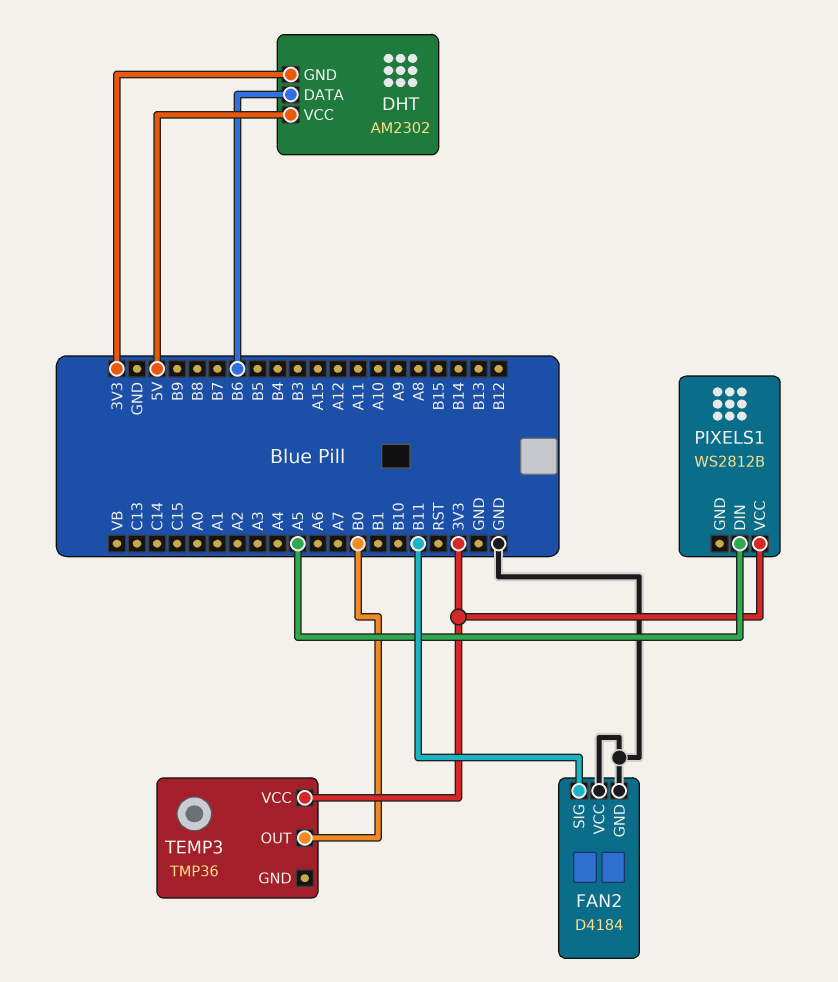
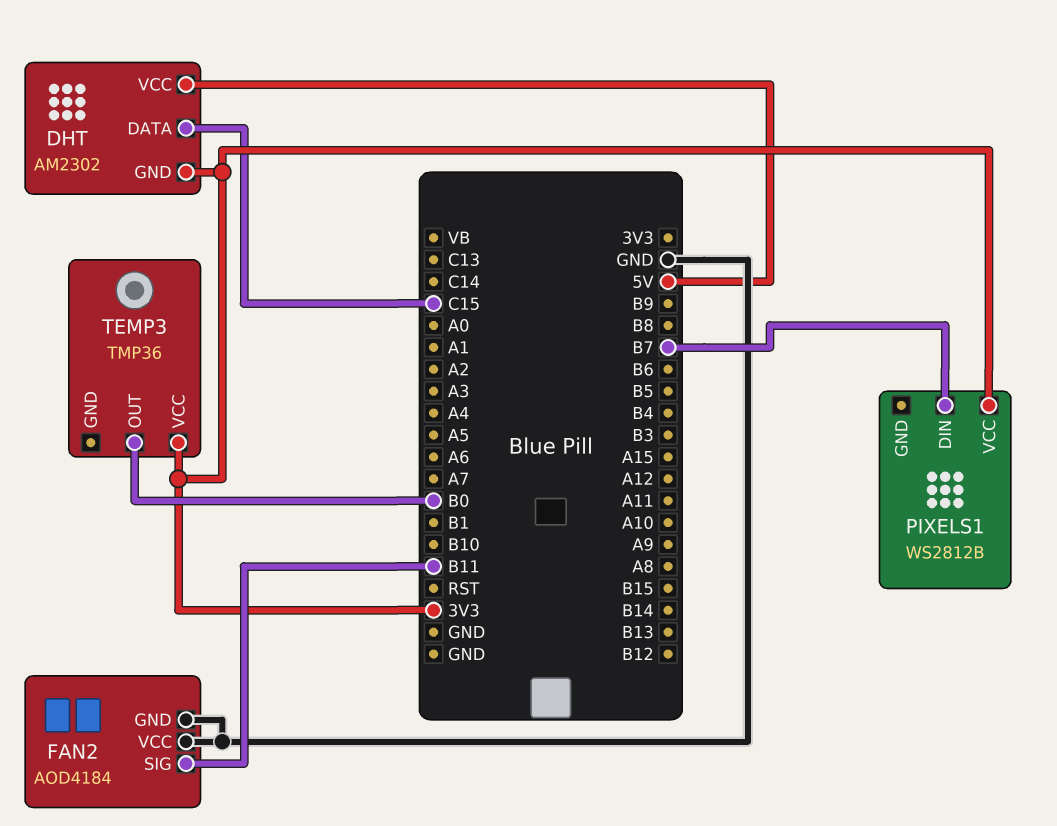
DHT pin DATA: B6 -> C15
FAN2: D4184 -> AOD4184
PIXELS1 pin DIN: A5 -> B7

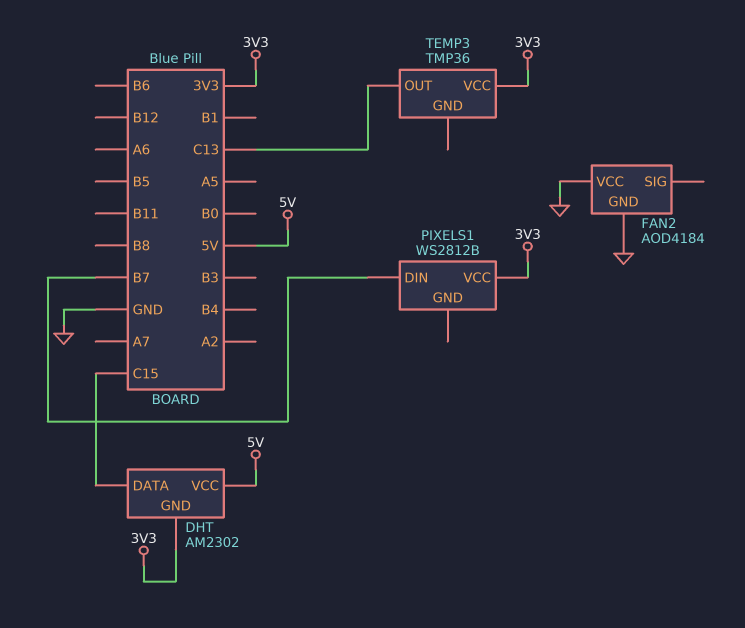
FAN2 pin SIG: B11 -> none
TEMP3 pin OUT: B0 -> C13

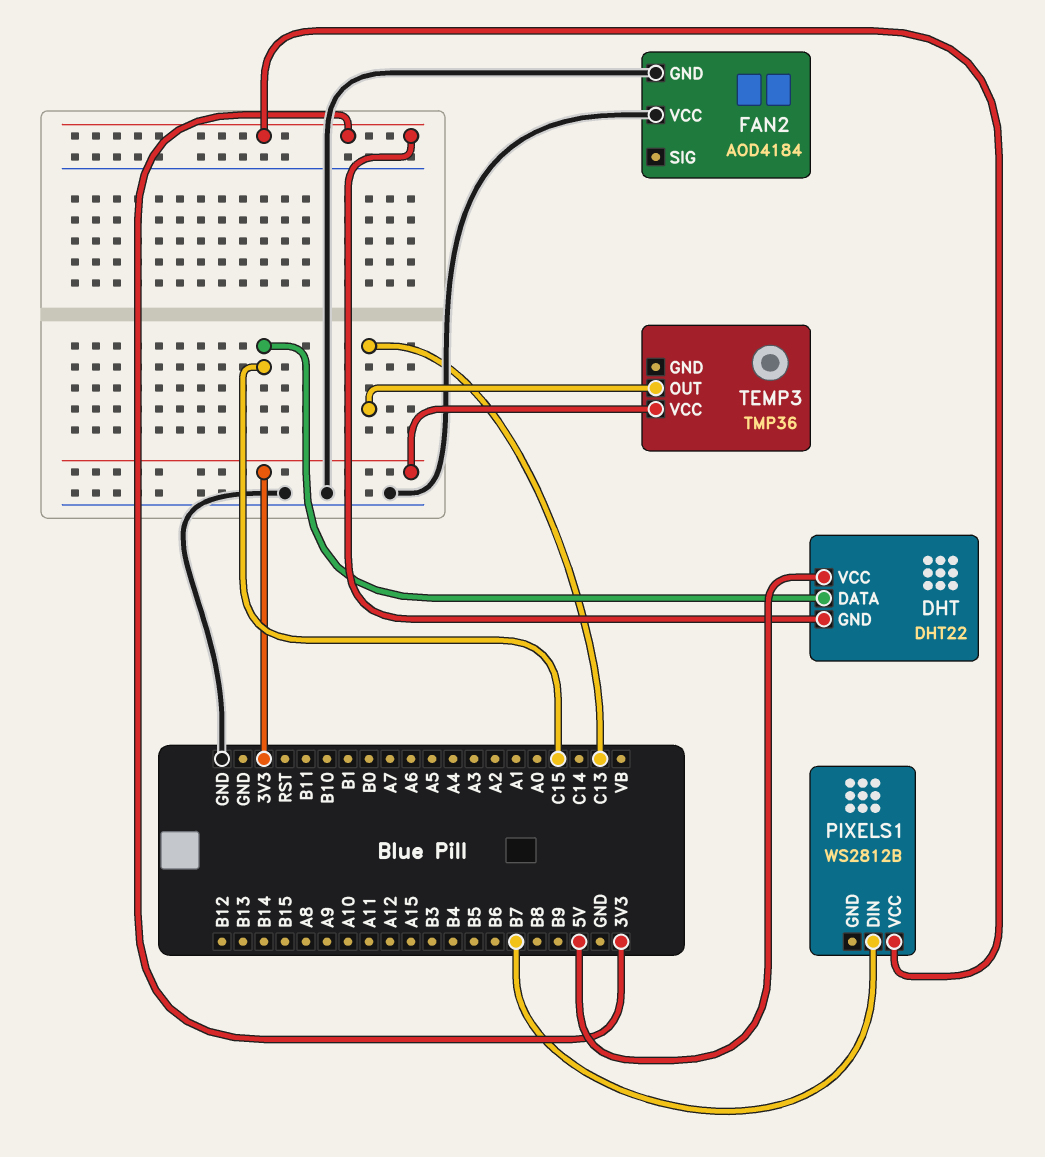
DHT: AM2302 -> DHT22

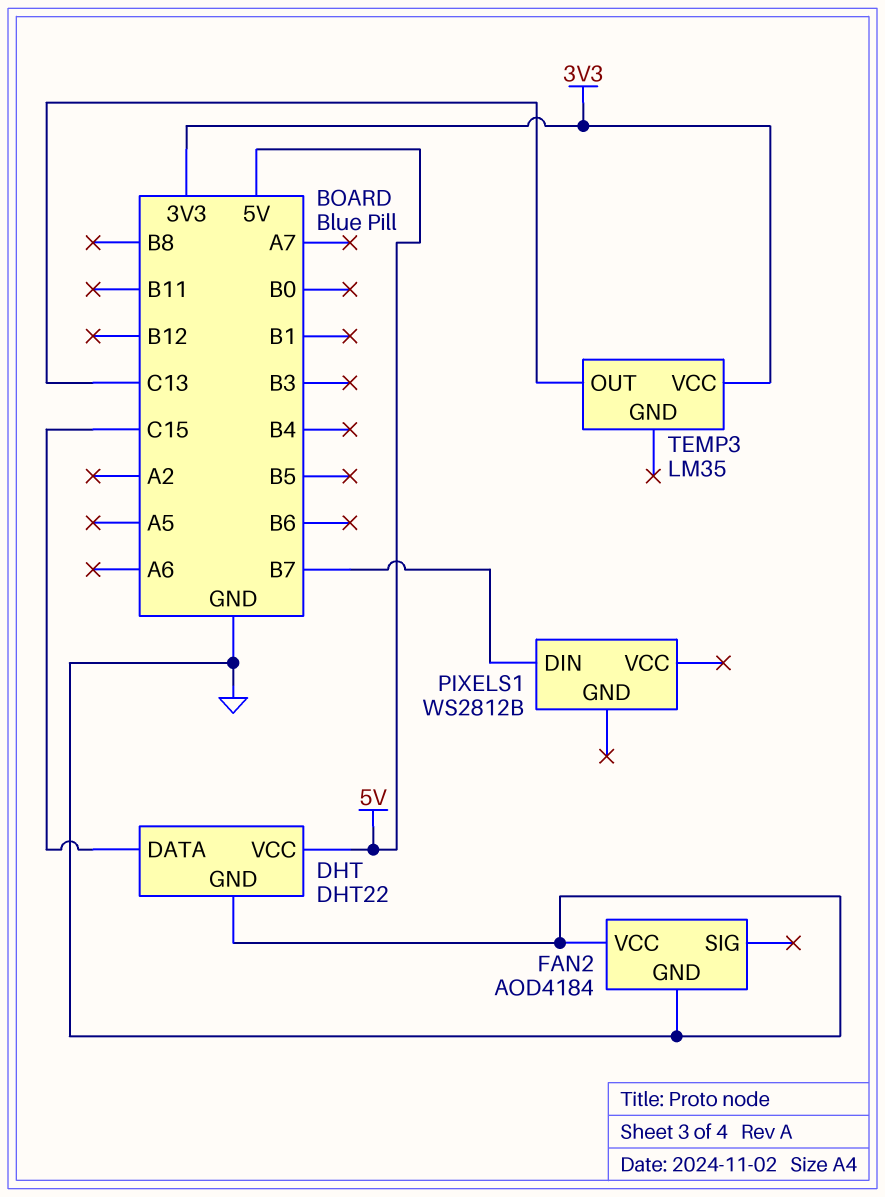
DHT pin GND: 3V3 -> GND
PIXELS1 pin VCC: 3V3 -> none
TEMP3: TMP36 -> LM35

